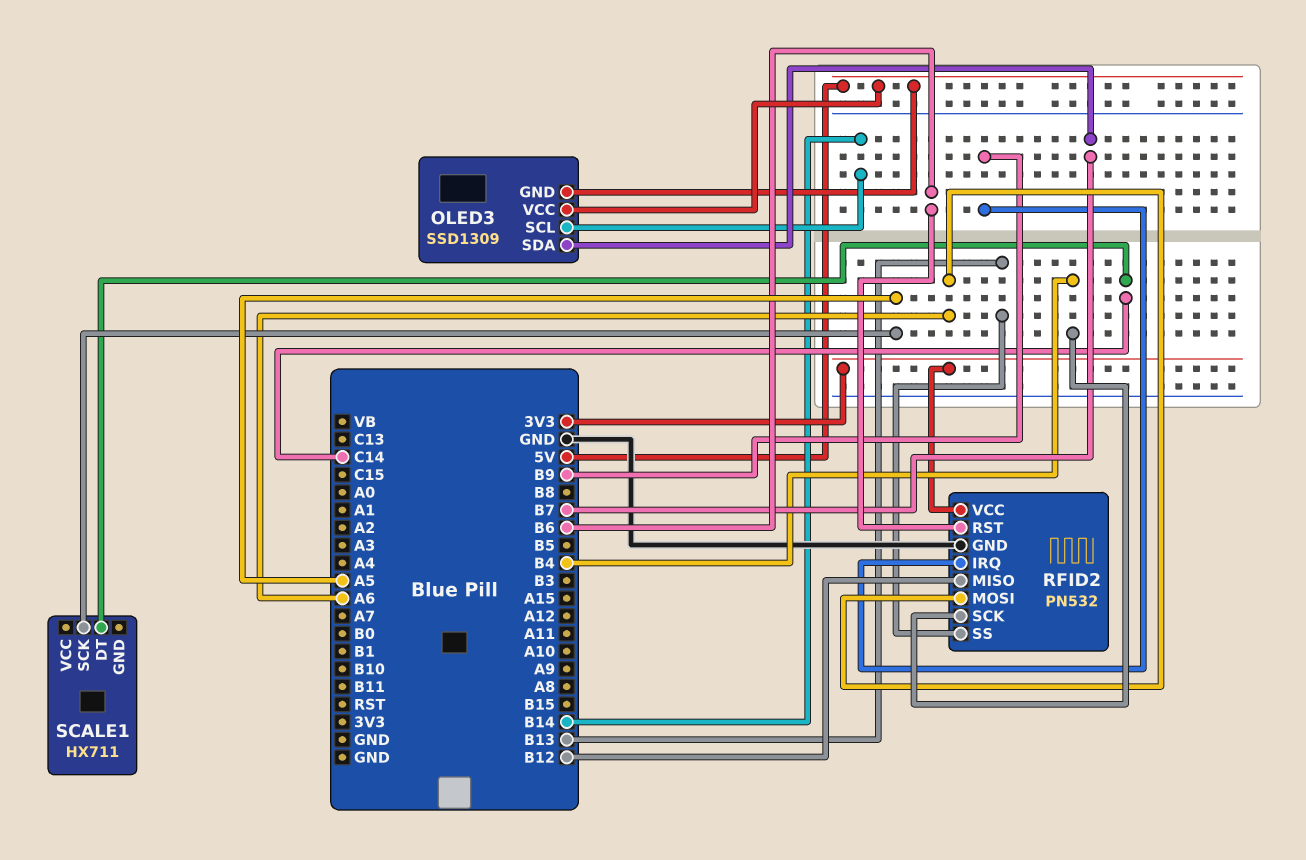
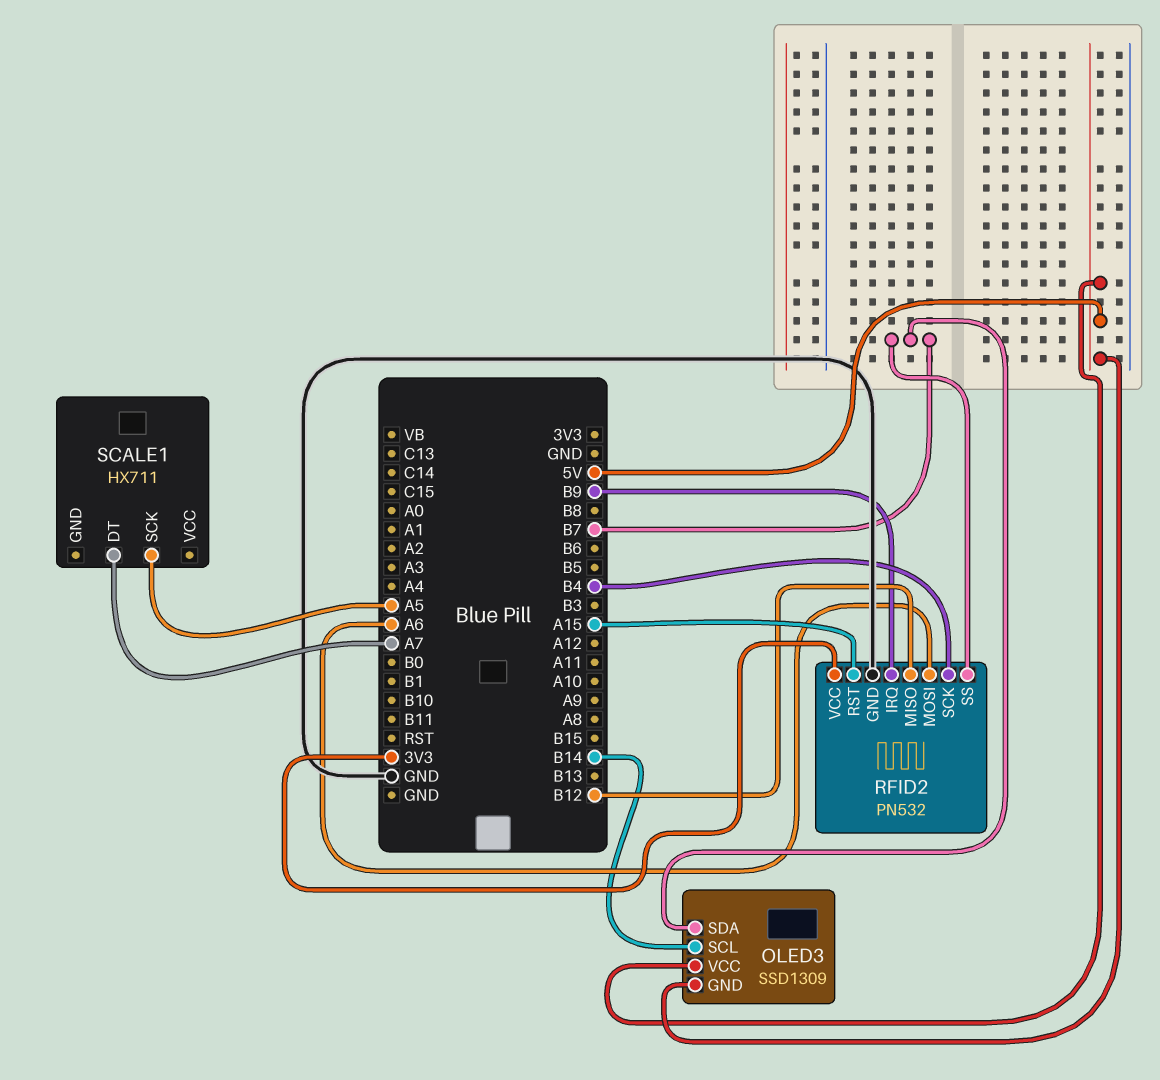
RFID2 pin RST: B6 -> A15
RFID2 pin SS: B13 -> B7
SCALE1 pin DT: C14 -> A7

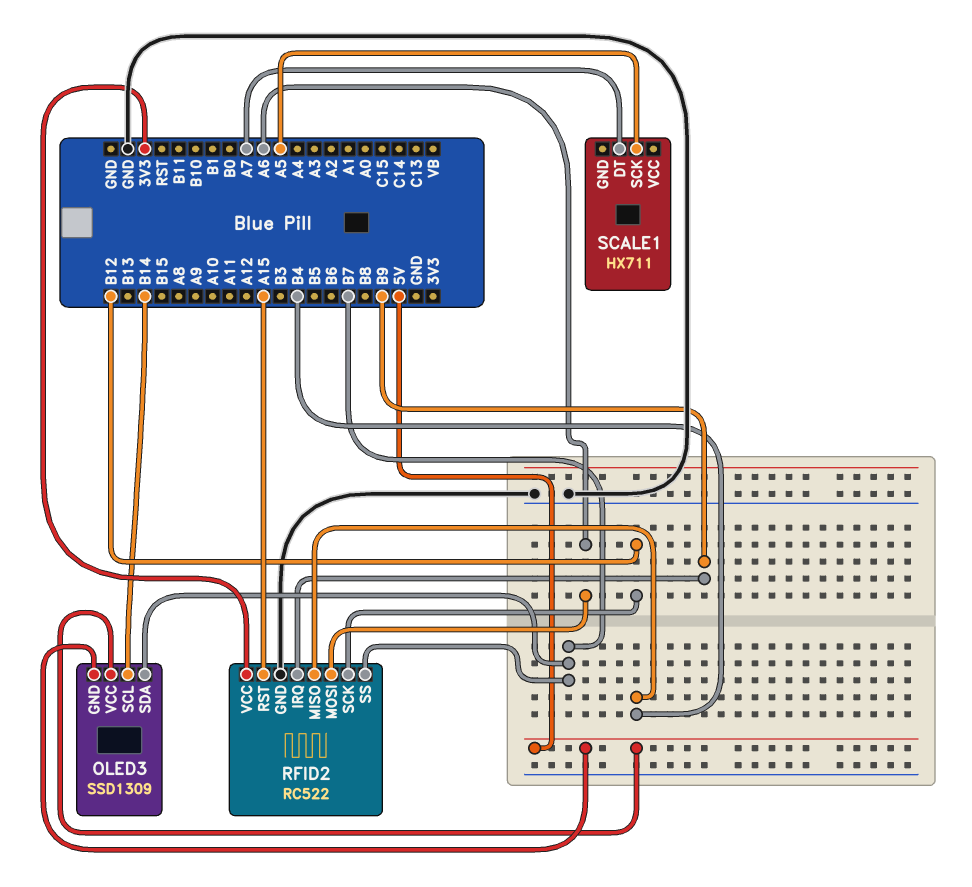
RFID2: PN532 -> RC522
RFID2 pin MISO: B12 -> B4
RFID2 pin SCK: B4 -> B12

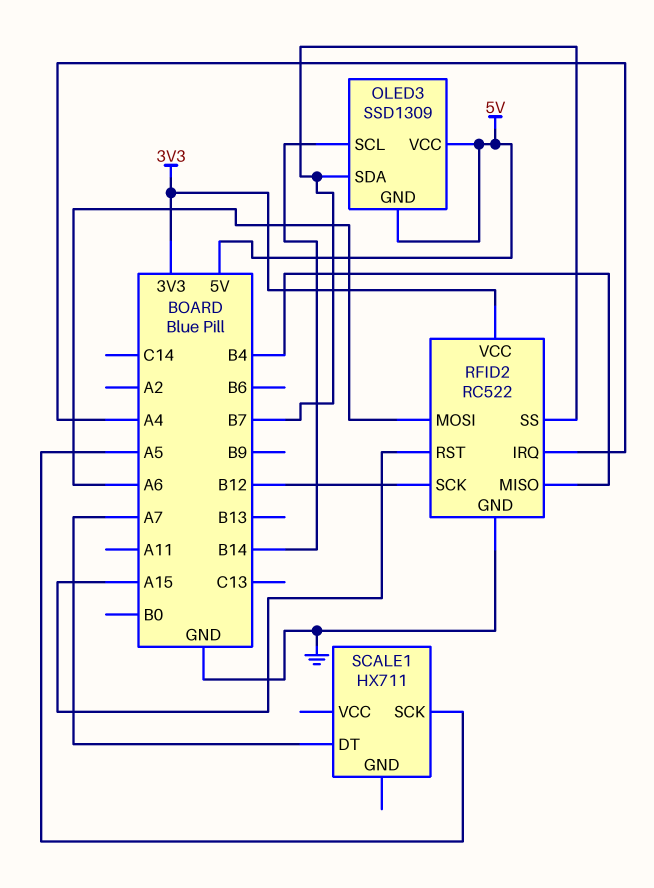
RFID2 pin IRQ: B9 -> A4

